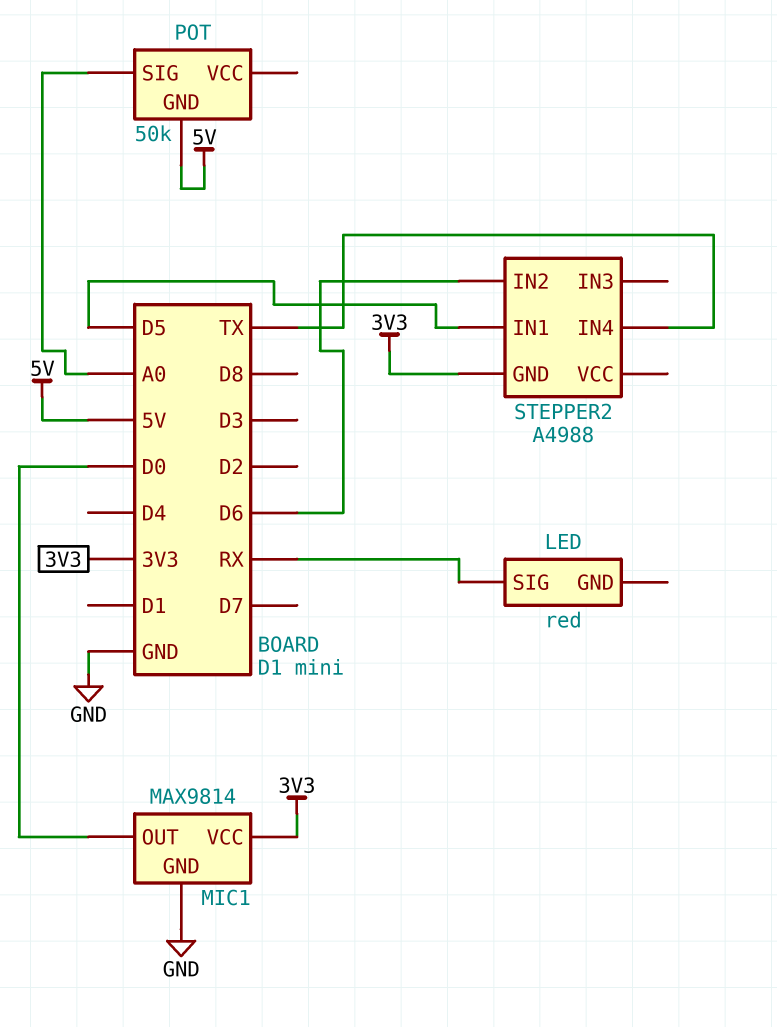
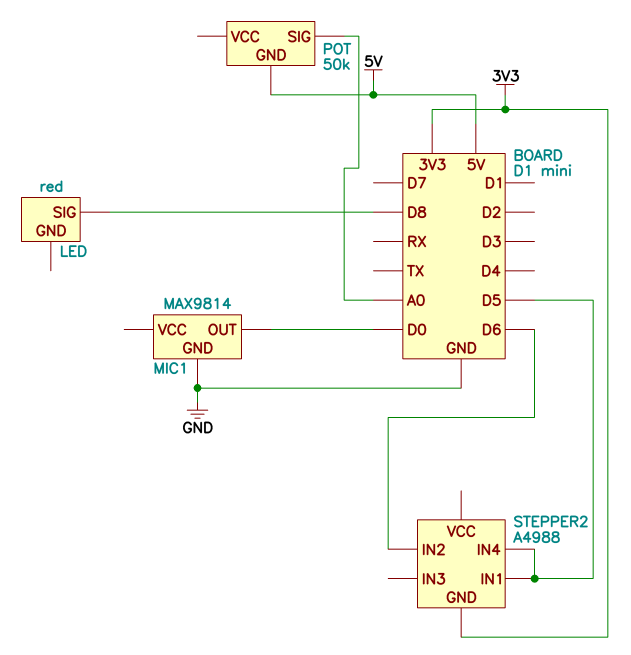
LED pin SIG: RX -> D8
MIC1 pin VCC: 3V3 -> none
STEPPER2 pin IN4: TX -> D5

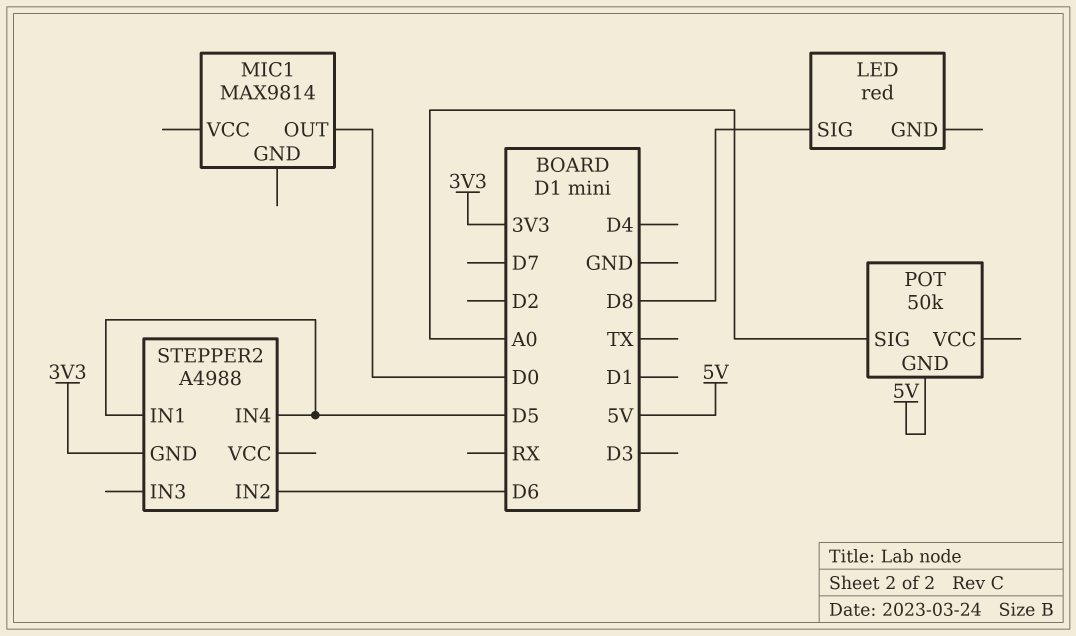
MIC1 pin GND: GND -> none

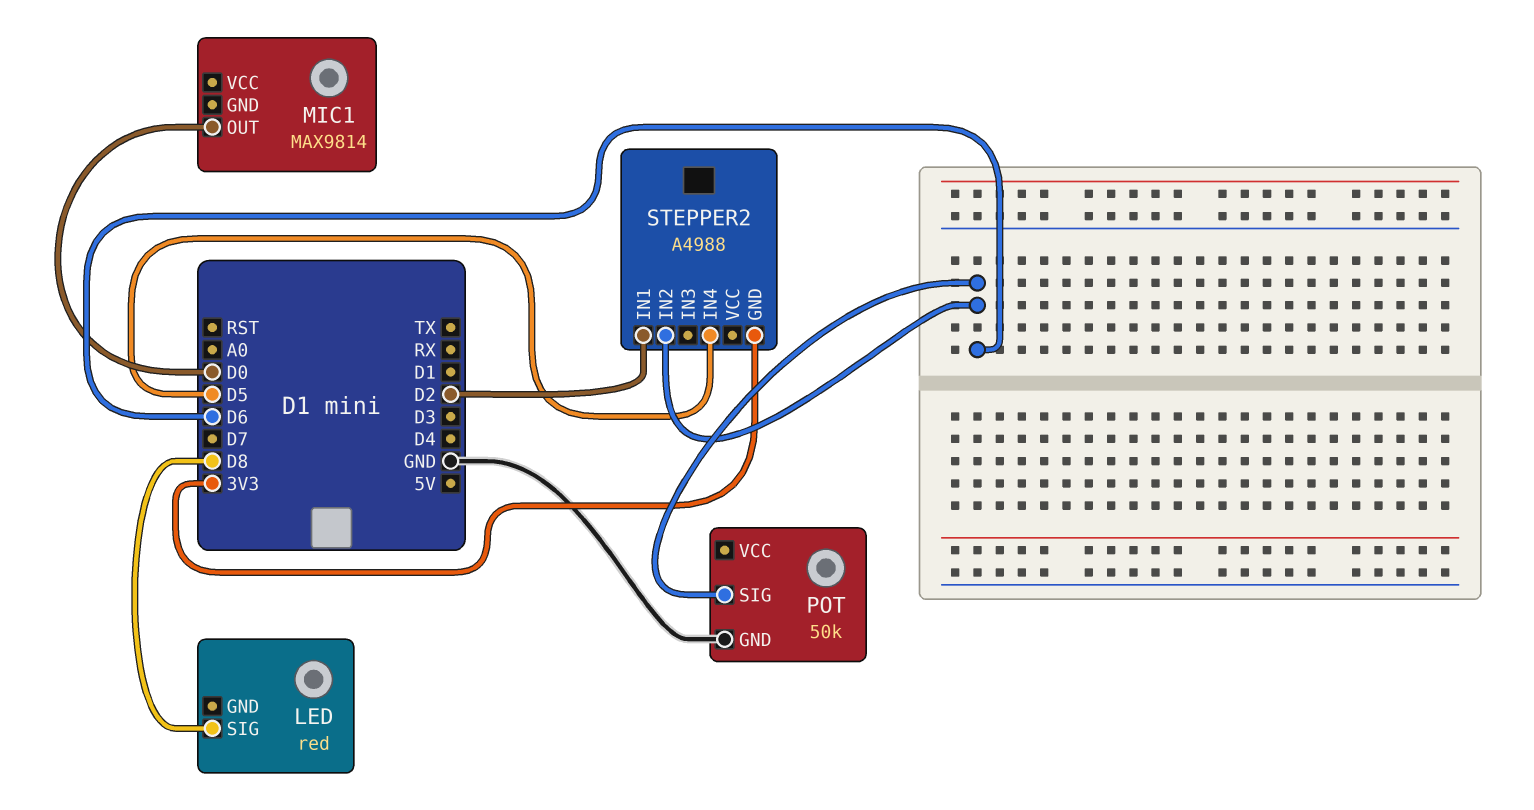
POT pin GND: 5V -> GND
POT pin SIG: A0 -> D6
STEPPER2 pin IN1: D5 -> D2

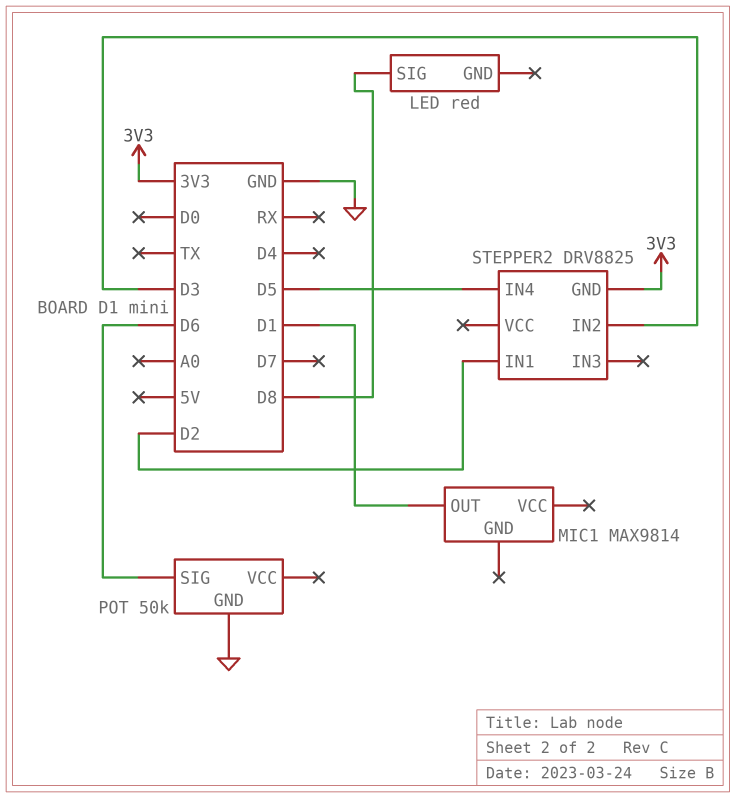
MIC1 pin OUT: D0 -> D1
STEPPER2: A4988 -> DRV8825
STEPPER2 pin IN2: D6 -> D3

